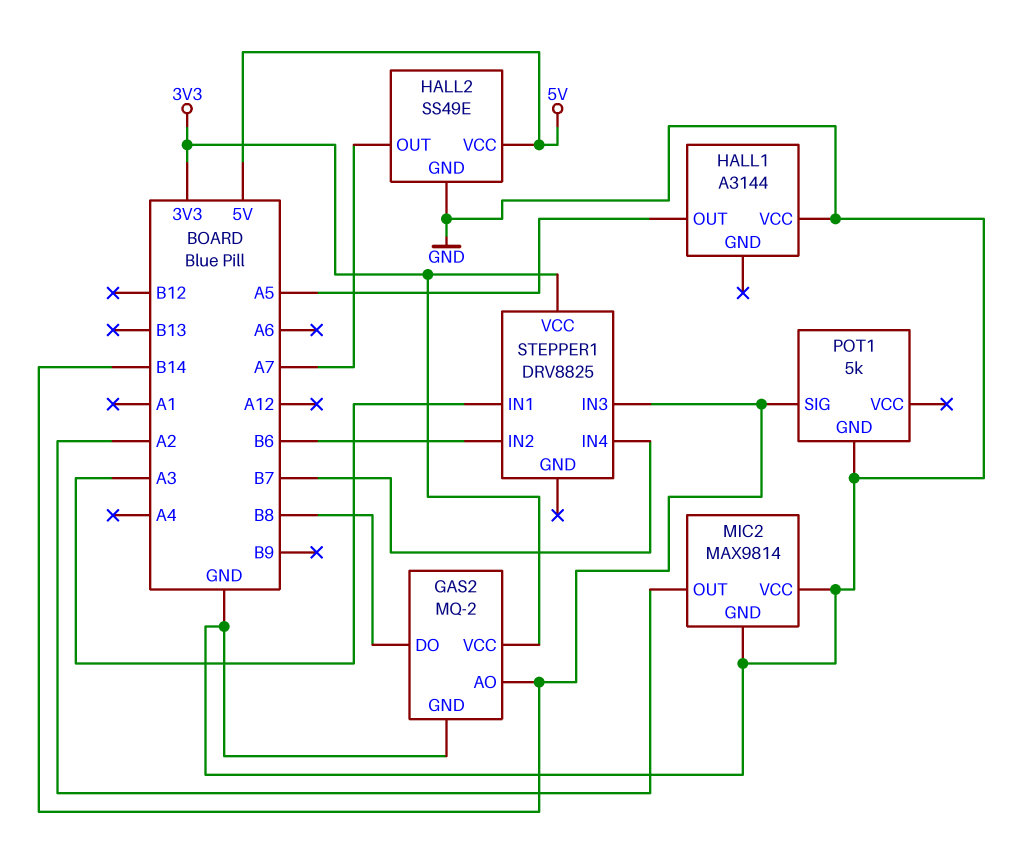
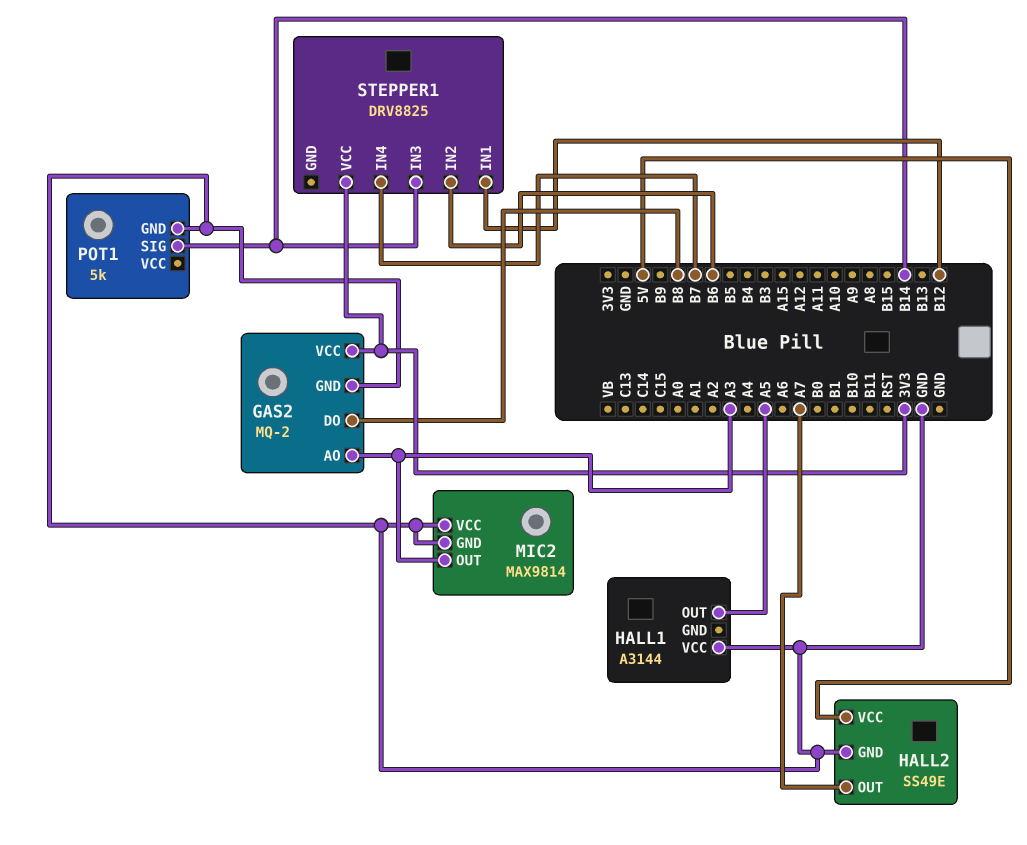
GAS2 pin AO: B14 -> A3
MIC2 pin OUT: A2 -> A3
STEPPER1 pin IN1: A3 -> B12

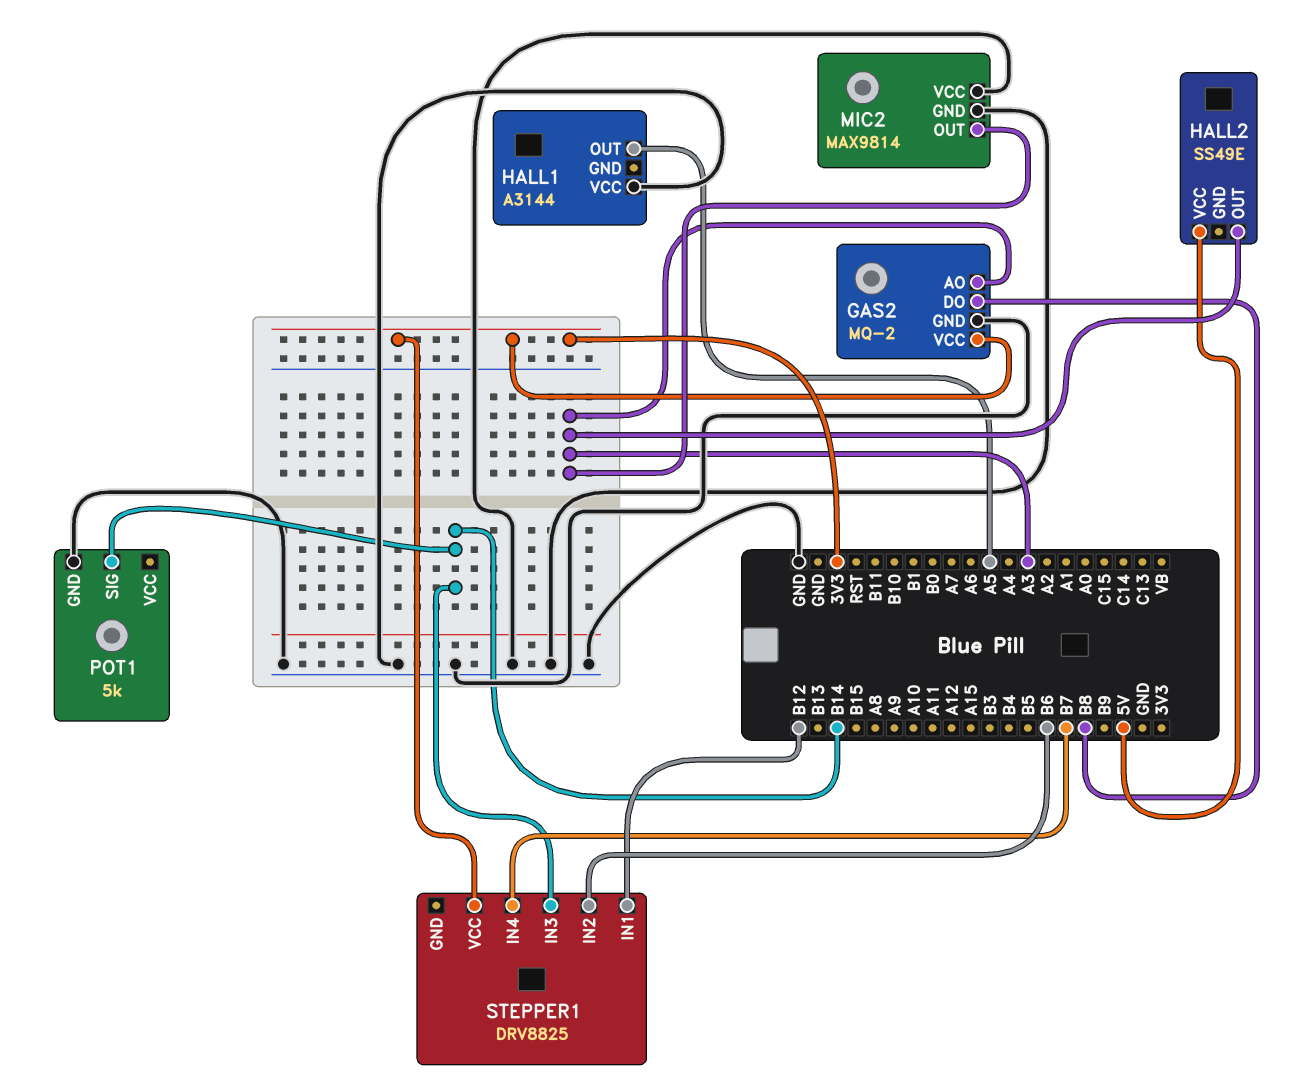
HALL2 pin GND: GND -> none
HALL2 pin OUT: A7 -> A3

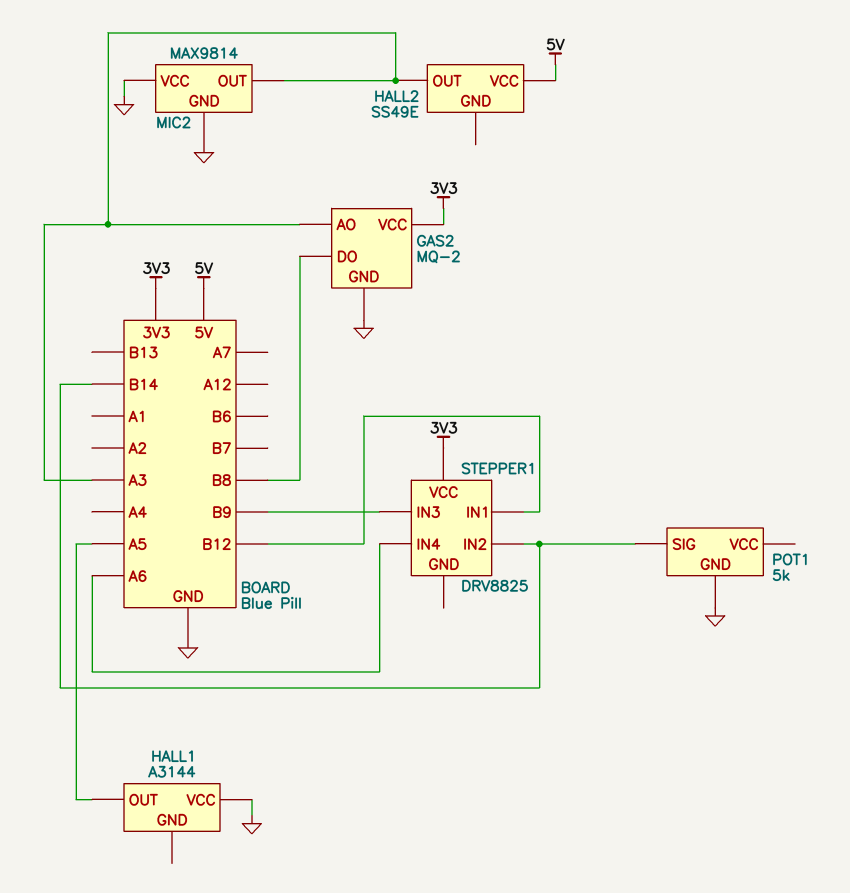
STEPPER1 pin IN2: B6 -> B14
STEPPER1 pin IN3: B14 -> B9
STEPPER1 pin IN4: B7 -> A6

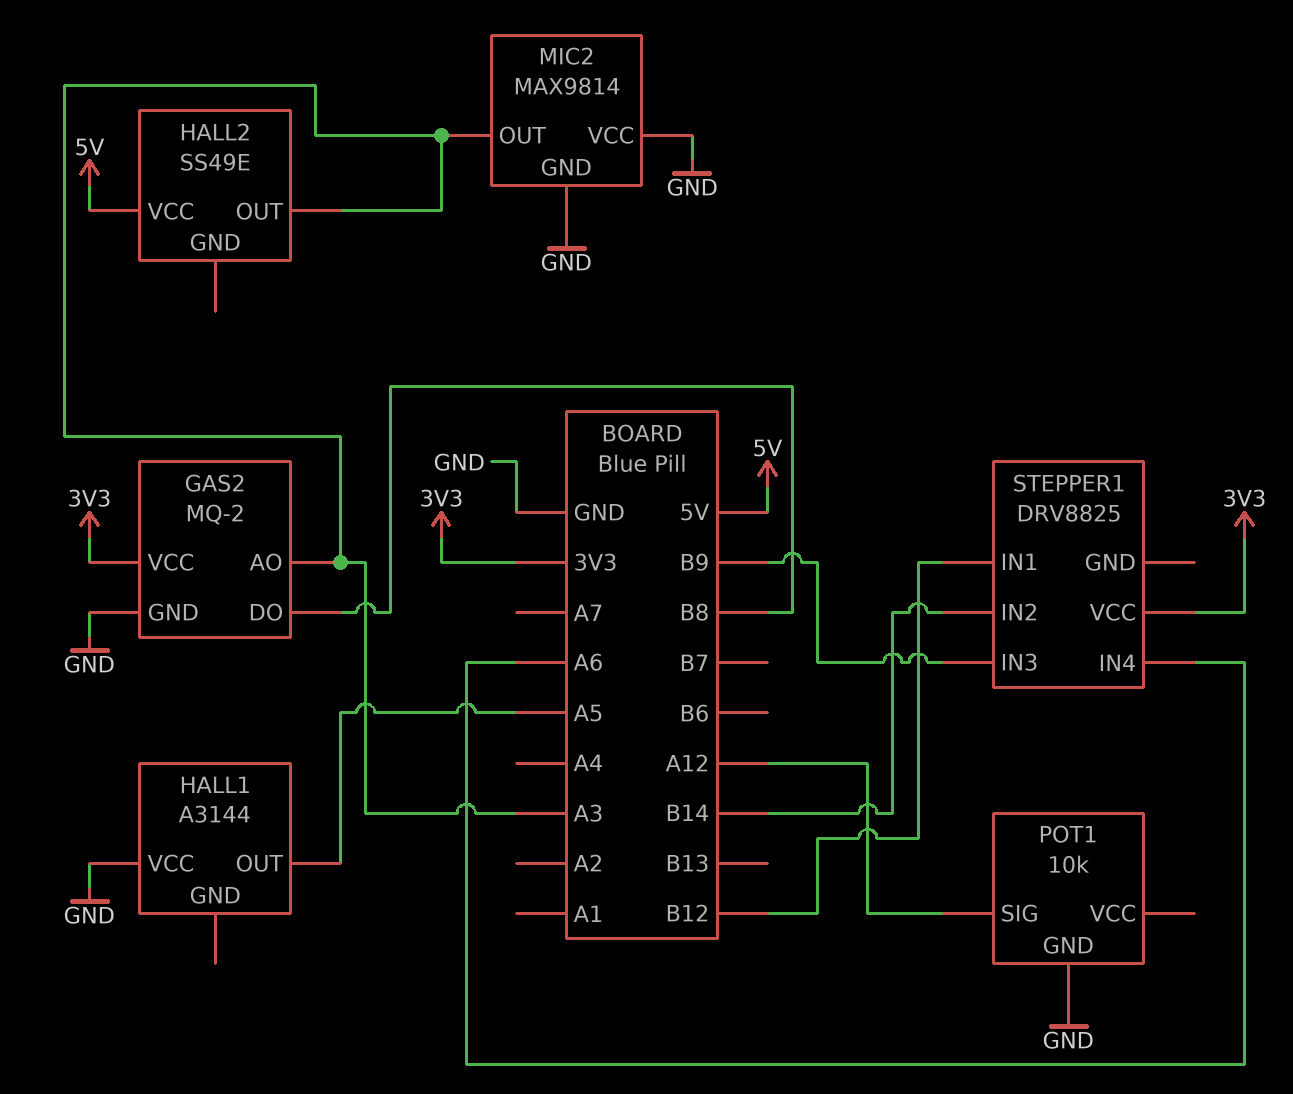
POT1: 5k -> 10k
POT1 pin SIG: B14 -> A12

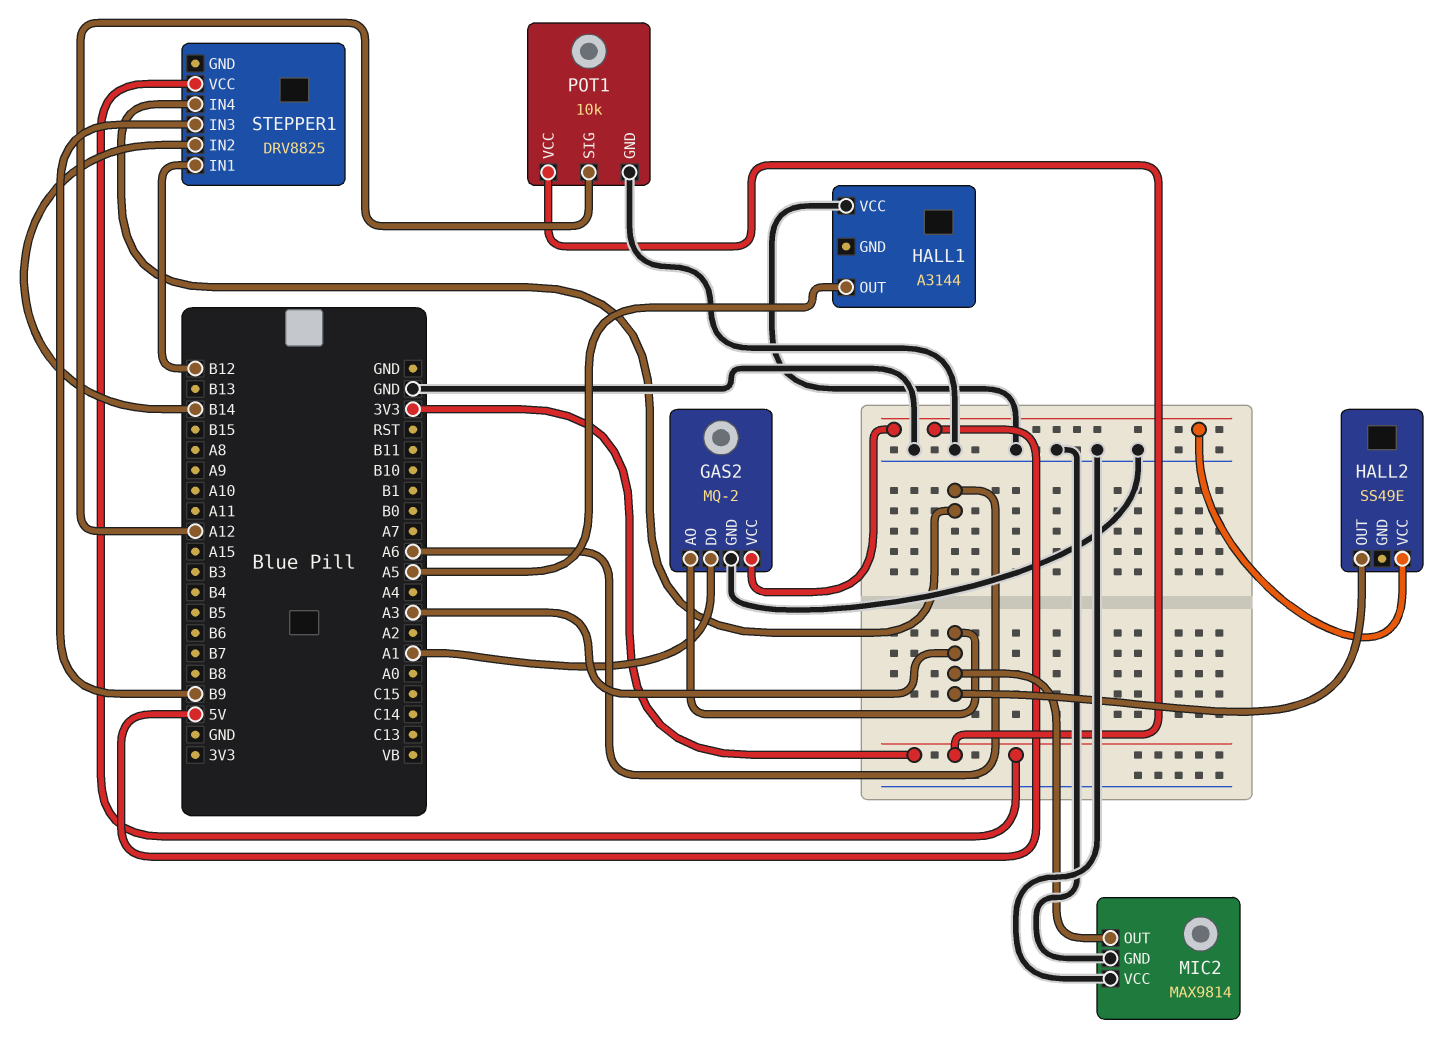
GAS2 pin DO: B8 -> A1
GAS2 pin VCC: 3V3 -> 5V
POT1 pin VCC: none -> 3V3

